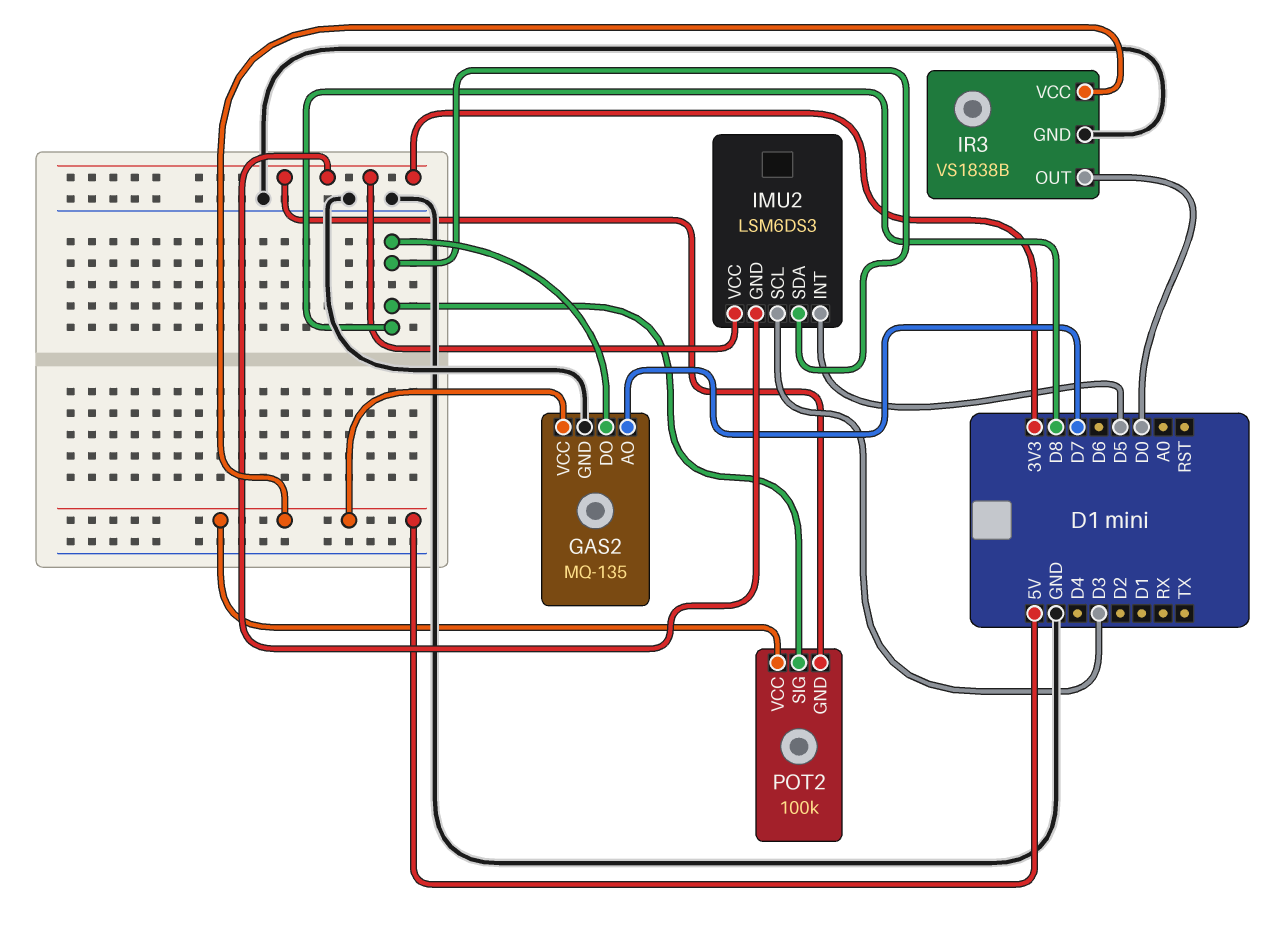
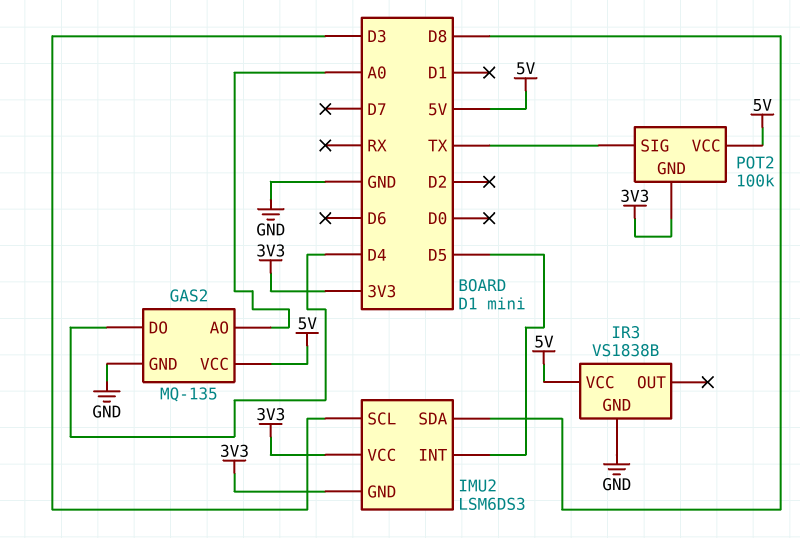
GAS2 pin AO: D7 -> A0
GAS2 pin DO: D8 -> D4
IR3 pin OUT: D0 -> none
POT2 pin SIG: D8 -> TX

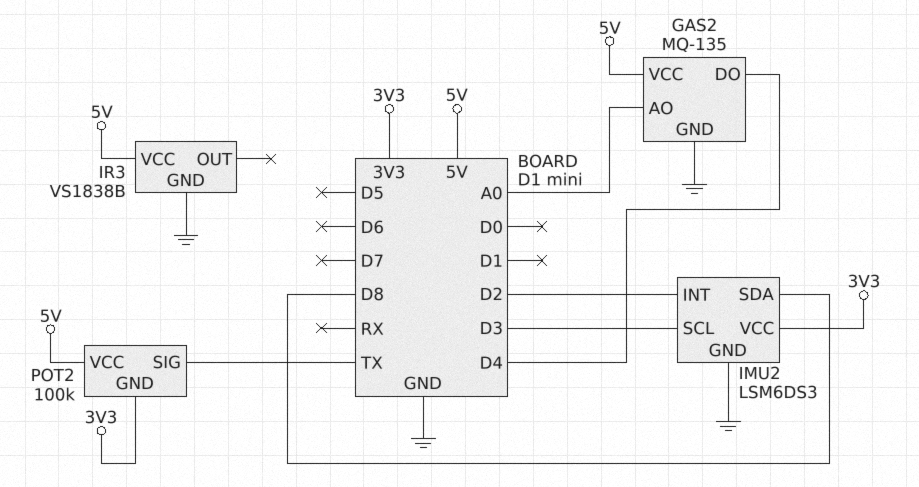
IMU2 pin GND: 3V3 -> GND
IMU2 pin INT: D5 -> D2

